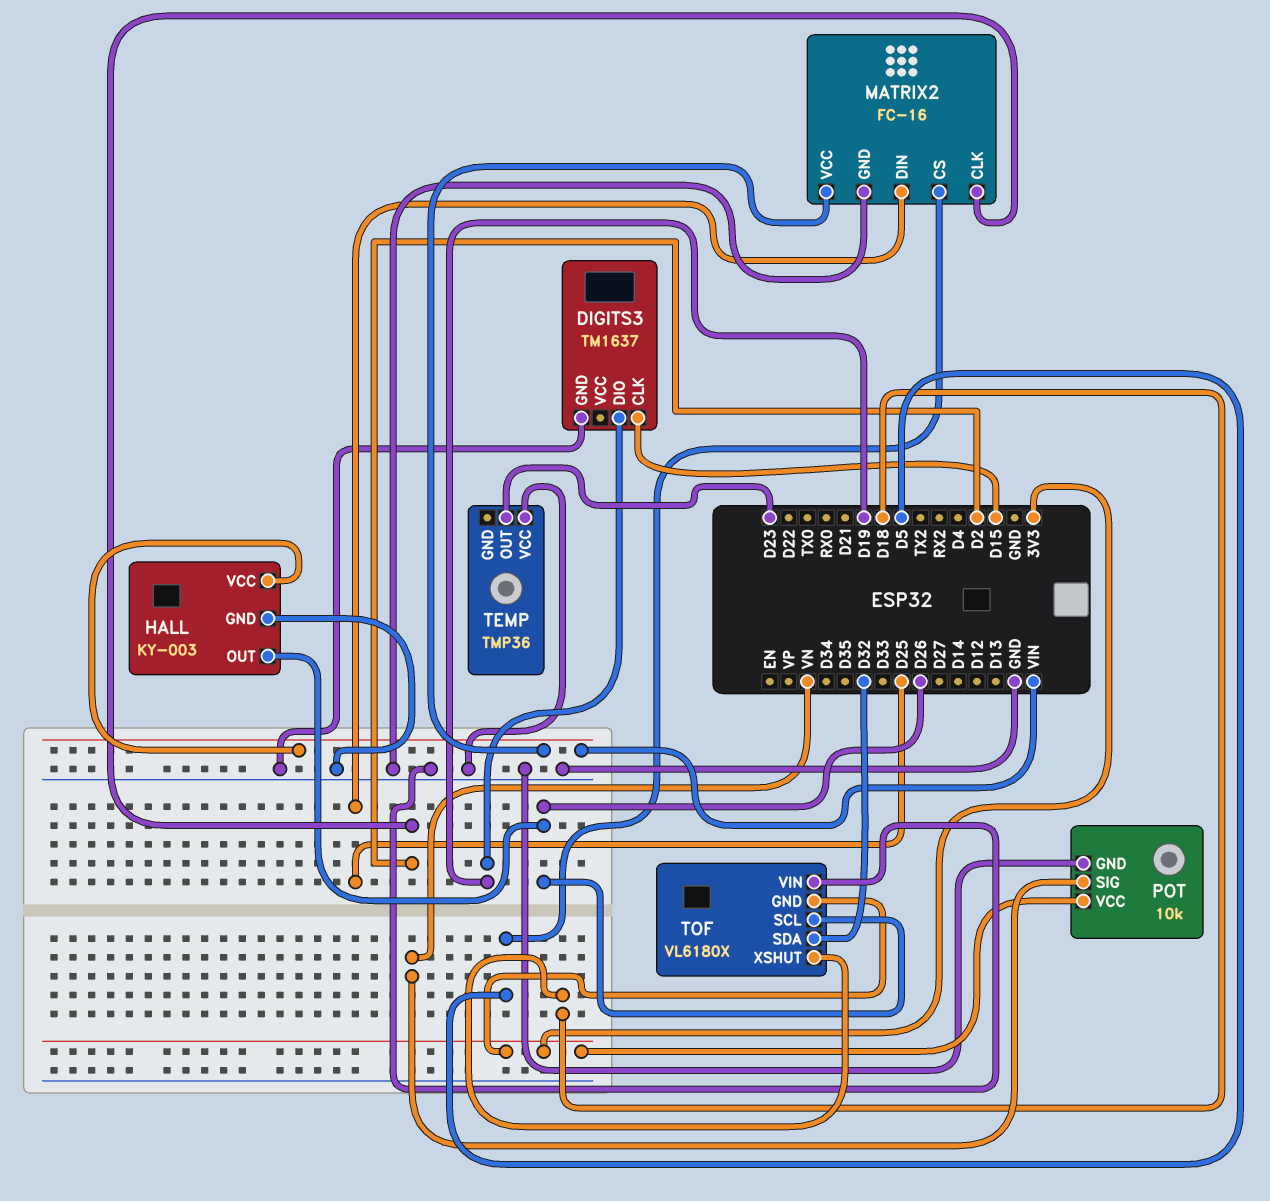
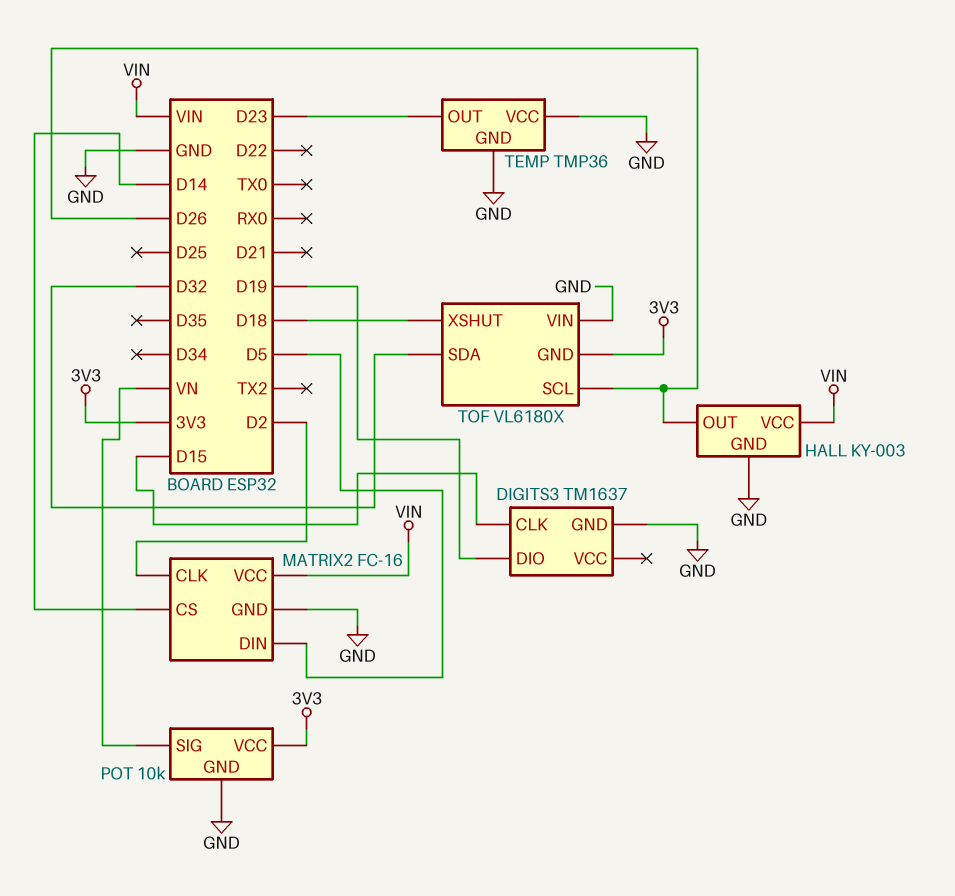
MATRIX2 pin CS: D5 -> D14
MATRIX2 pin DIN: D25 -> D5
TEMP pin GND: none -> GND

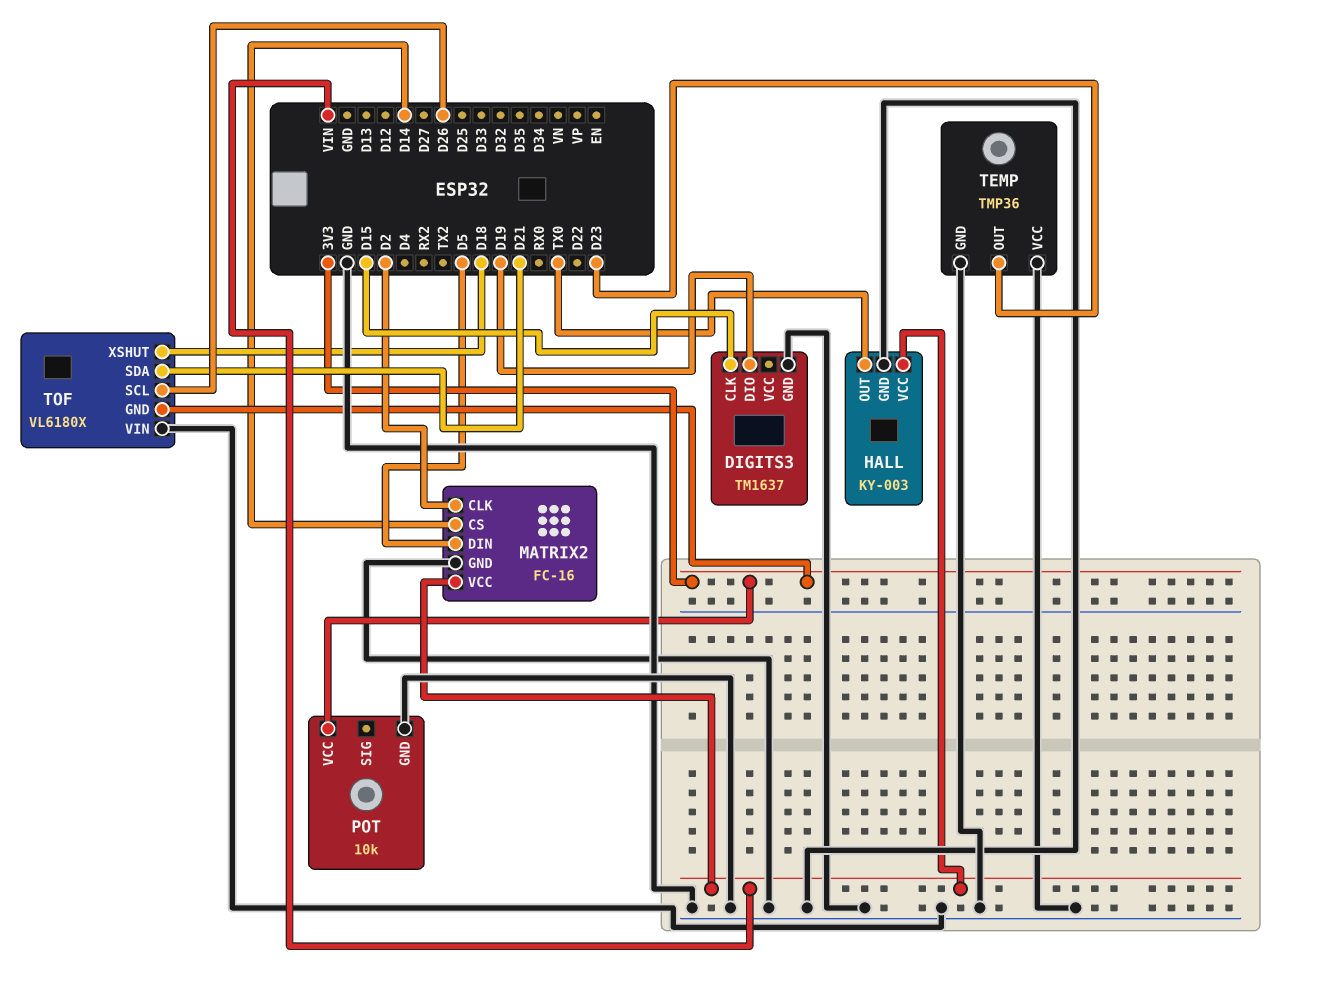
HALL pin OUT: D26 -> TX0
POT pin SIG: VN -> none
TOF pin SDA: D32 -> D21

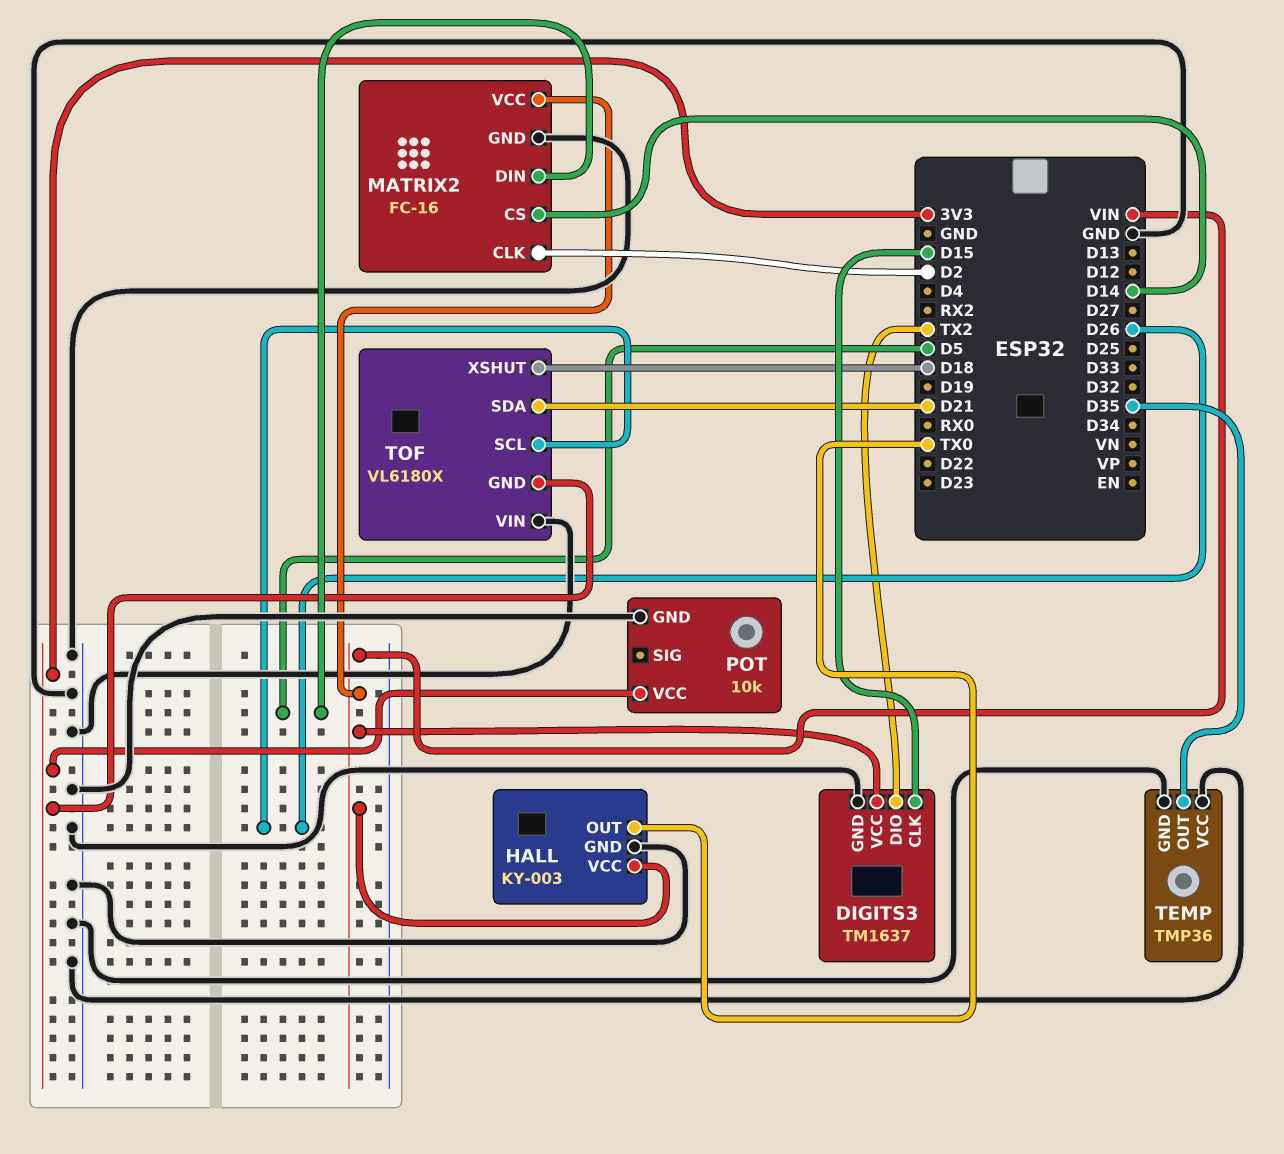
DIGITS3 pin DIO: D19 -> TX2
DIGITS3 pin VCC: none -> VIN
TEMP pin OUT: D23 -> D35

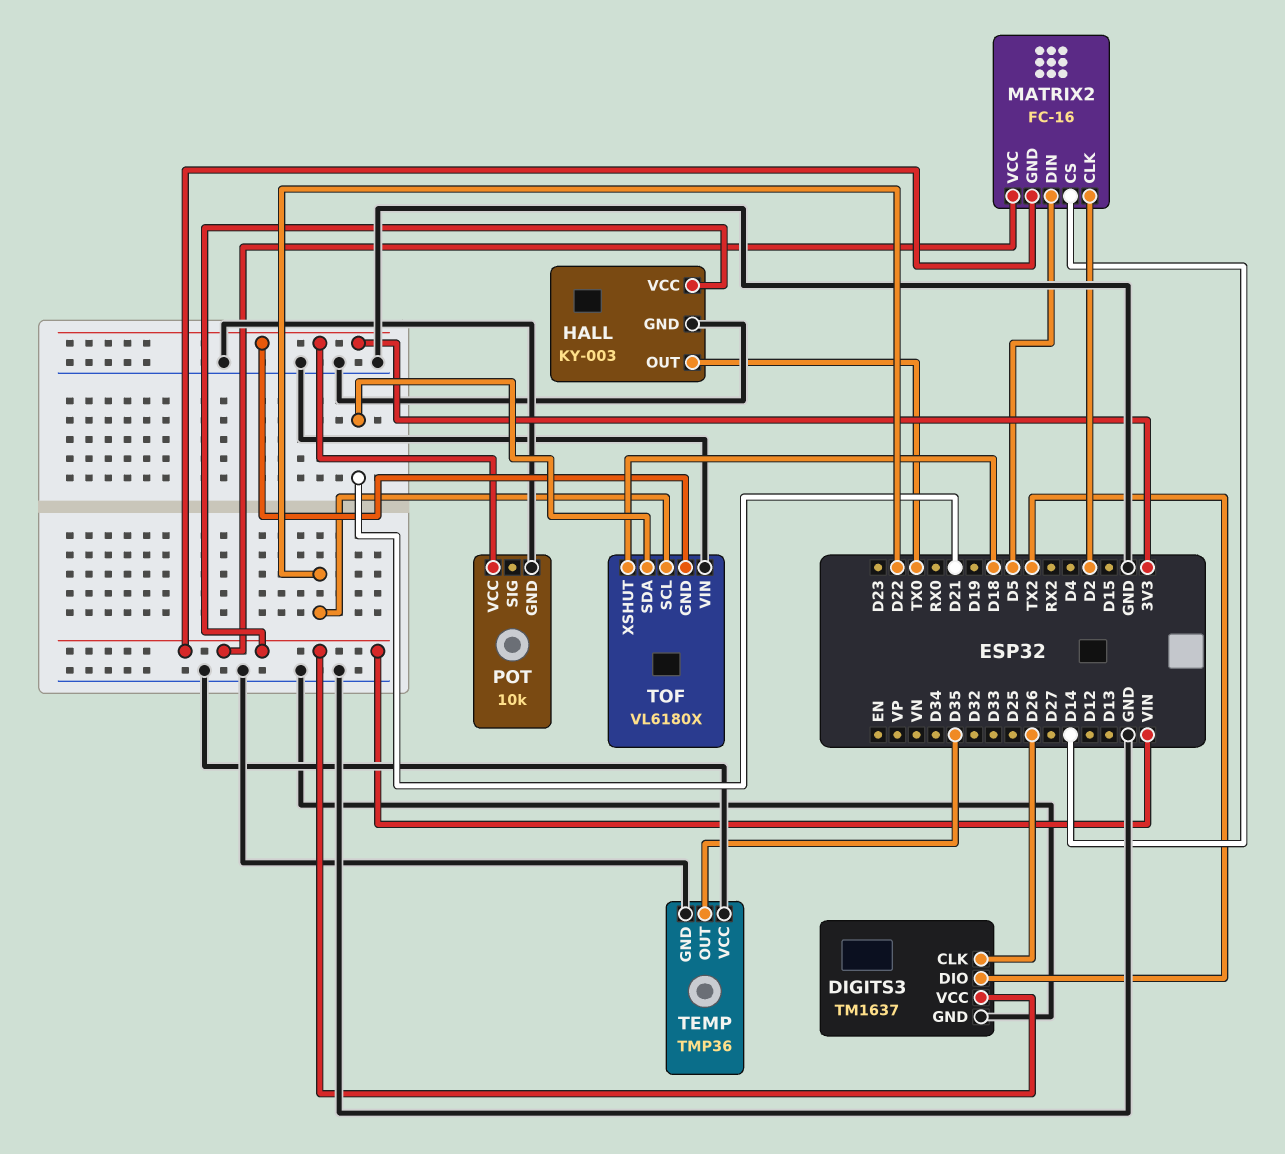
DIGITS3 pin CLK: D15 -> D26
MATRIX2 pin GND: GND -> VIN
TOF pin SCL: D26 -> D22

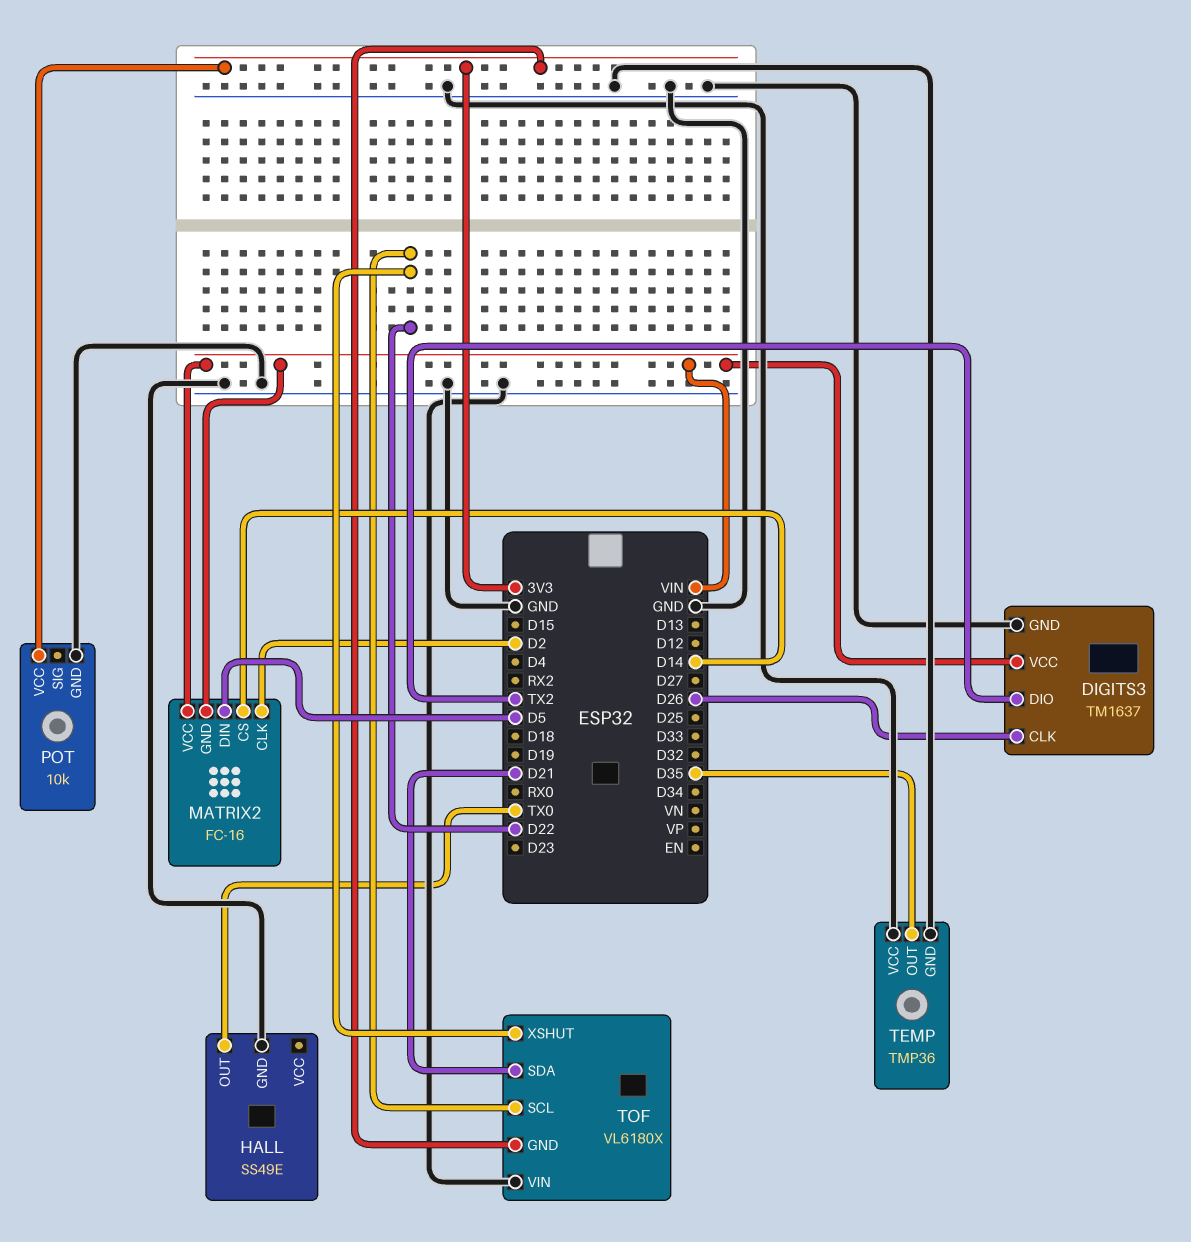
HALL: KY-003 -> SS49E
HALL pin VCC: VIN -> none
TOF pin XSHUT: D18 -> D22

